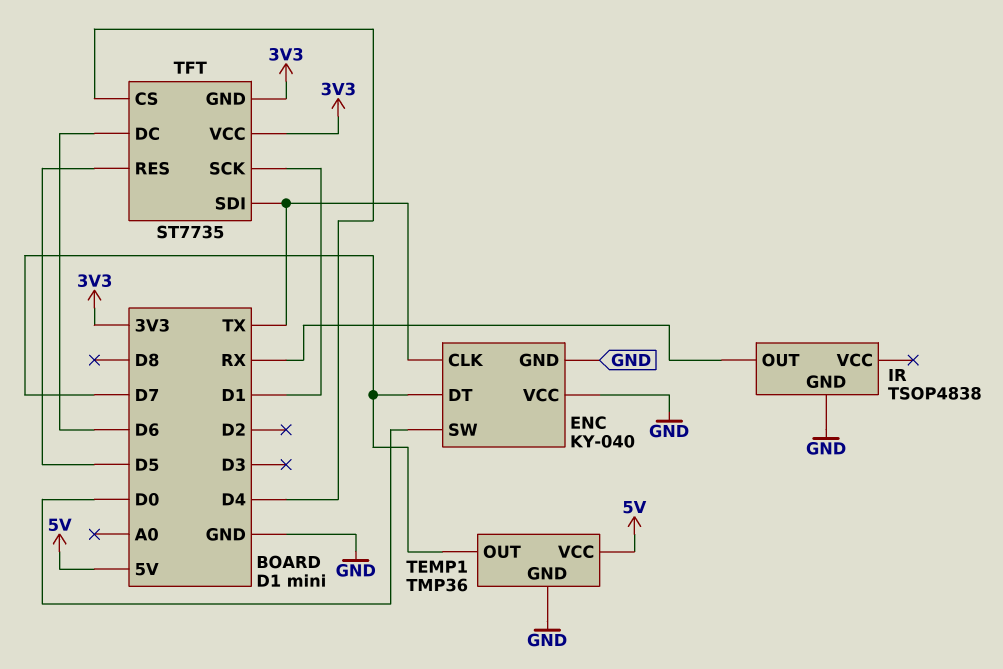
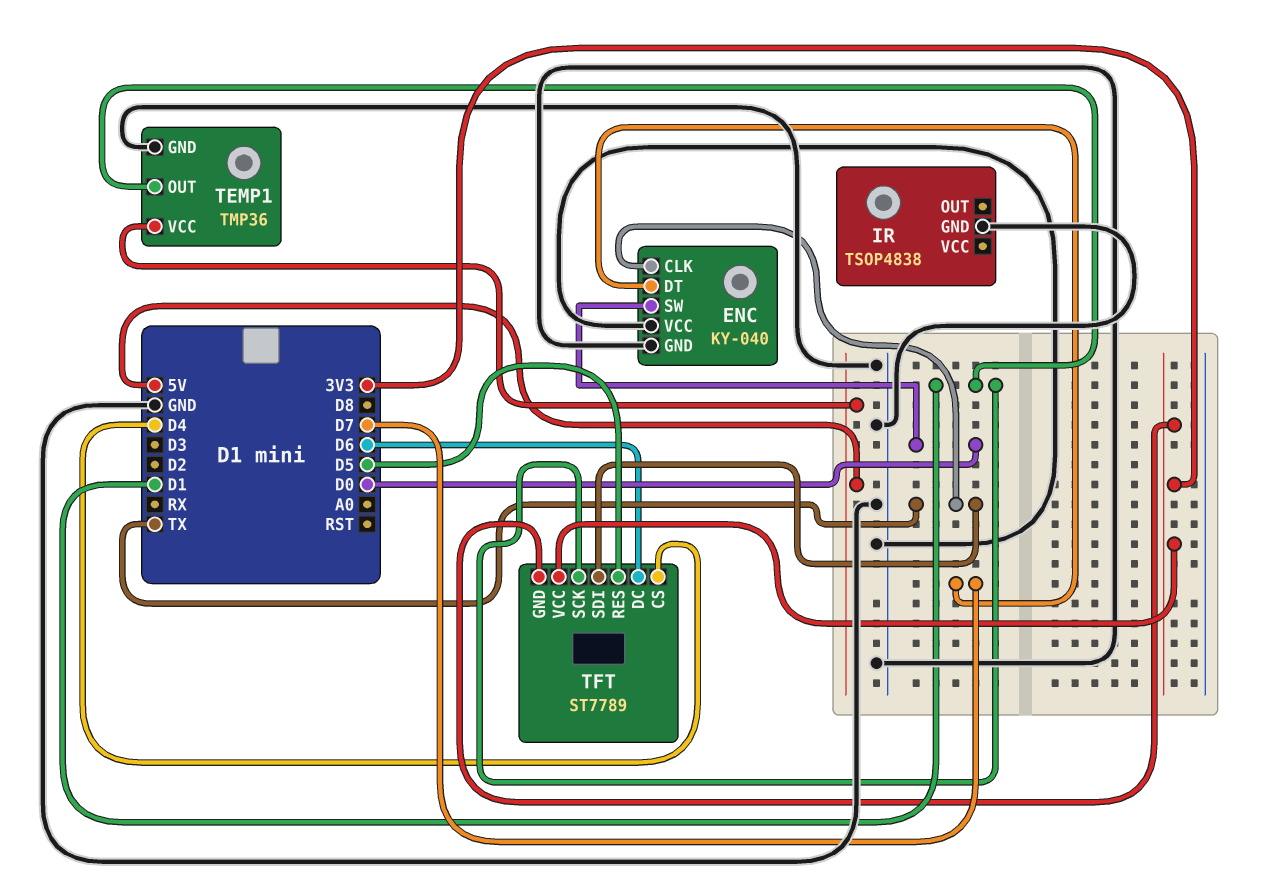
IR pin OUT: RX -> none
TEMP1 pin OUT: D7 -> D1
TFT: ST7735 -> ST7789

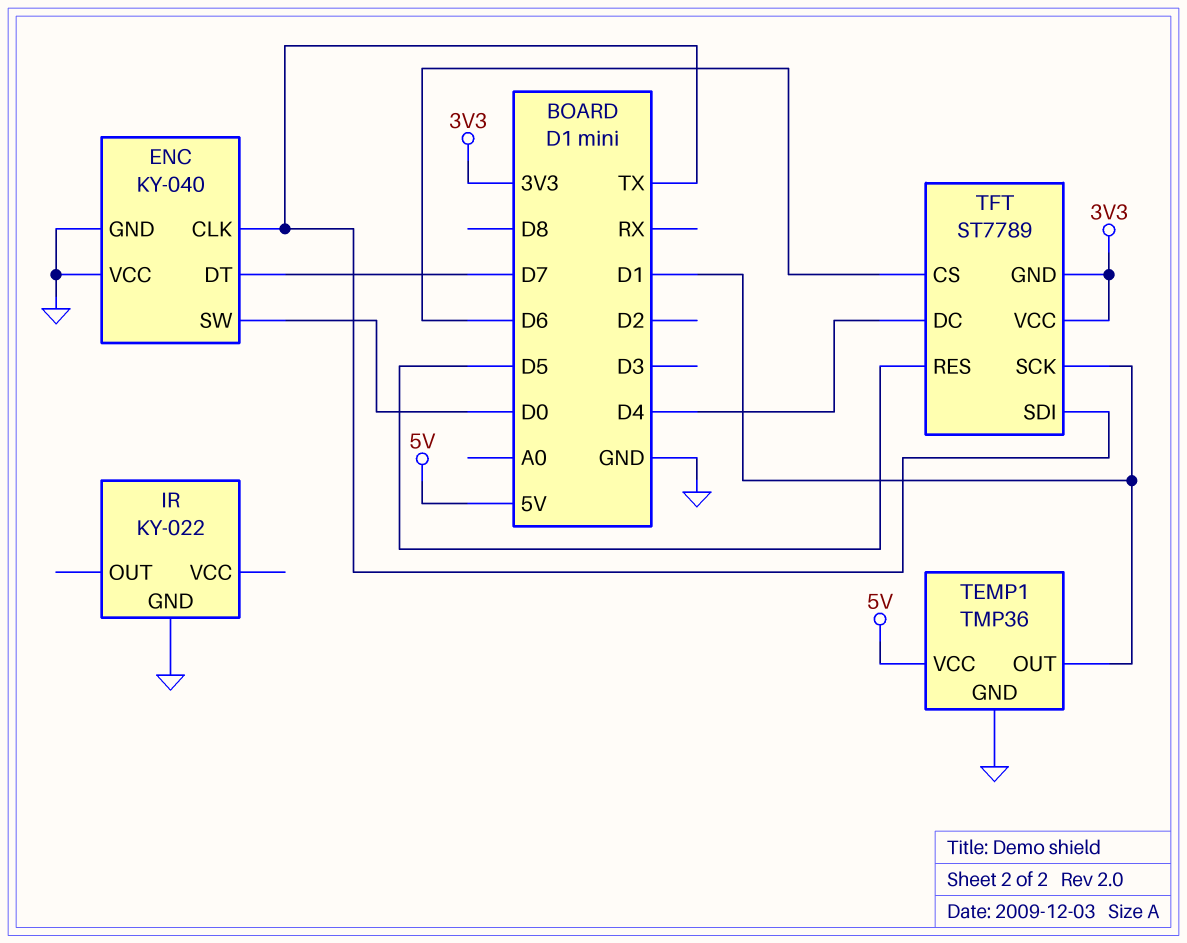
IR: TSOP4838 -> KY-022
TFT pin CS: D4 -> D6
TFT pin DC: D6 -> D4

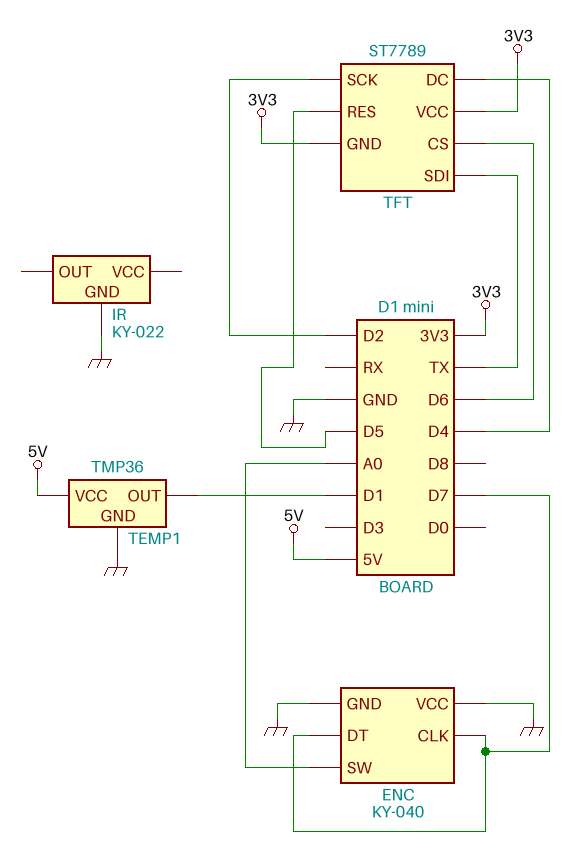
ENC pin CLK: TX -> D7
ENC pin SW: D0 -> A0
TFT pin SCK: D1 -> D2

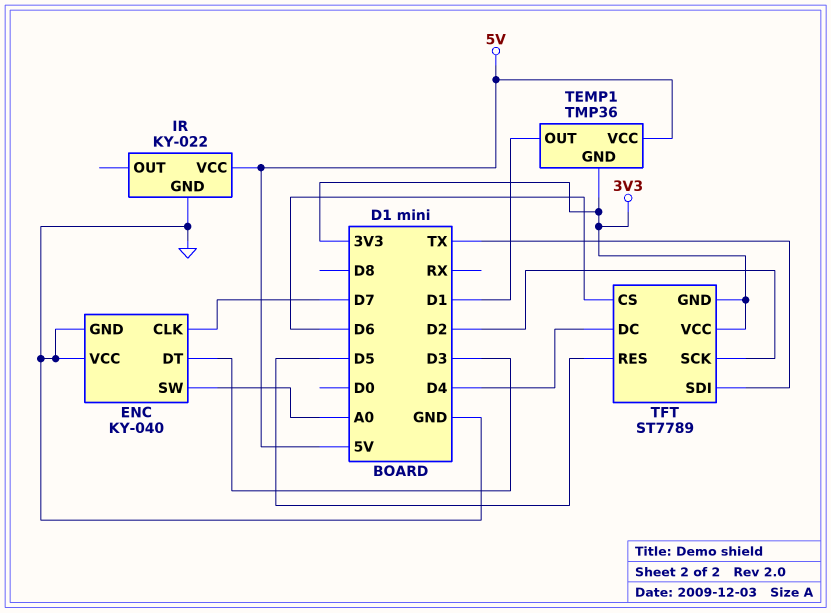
ENC pin DT: D7 -> D3
IR pin VCC: none -> 5V
TEMP1 pin GND: GND -> 3V3

